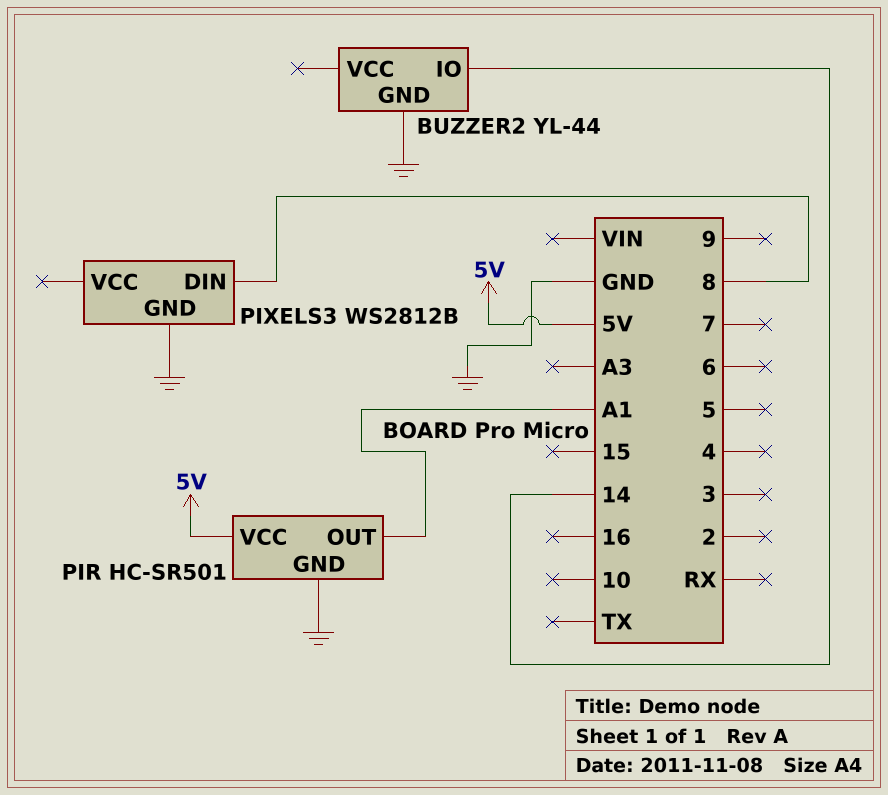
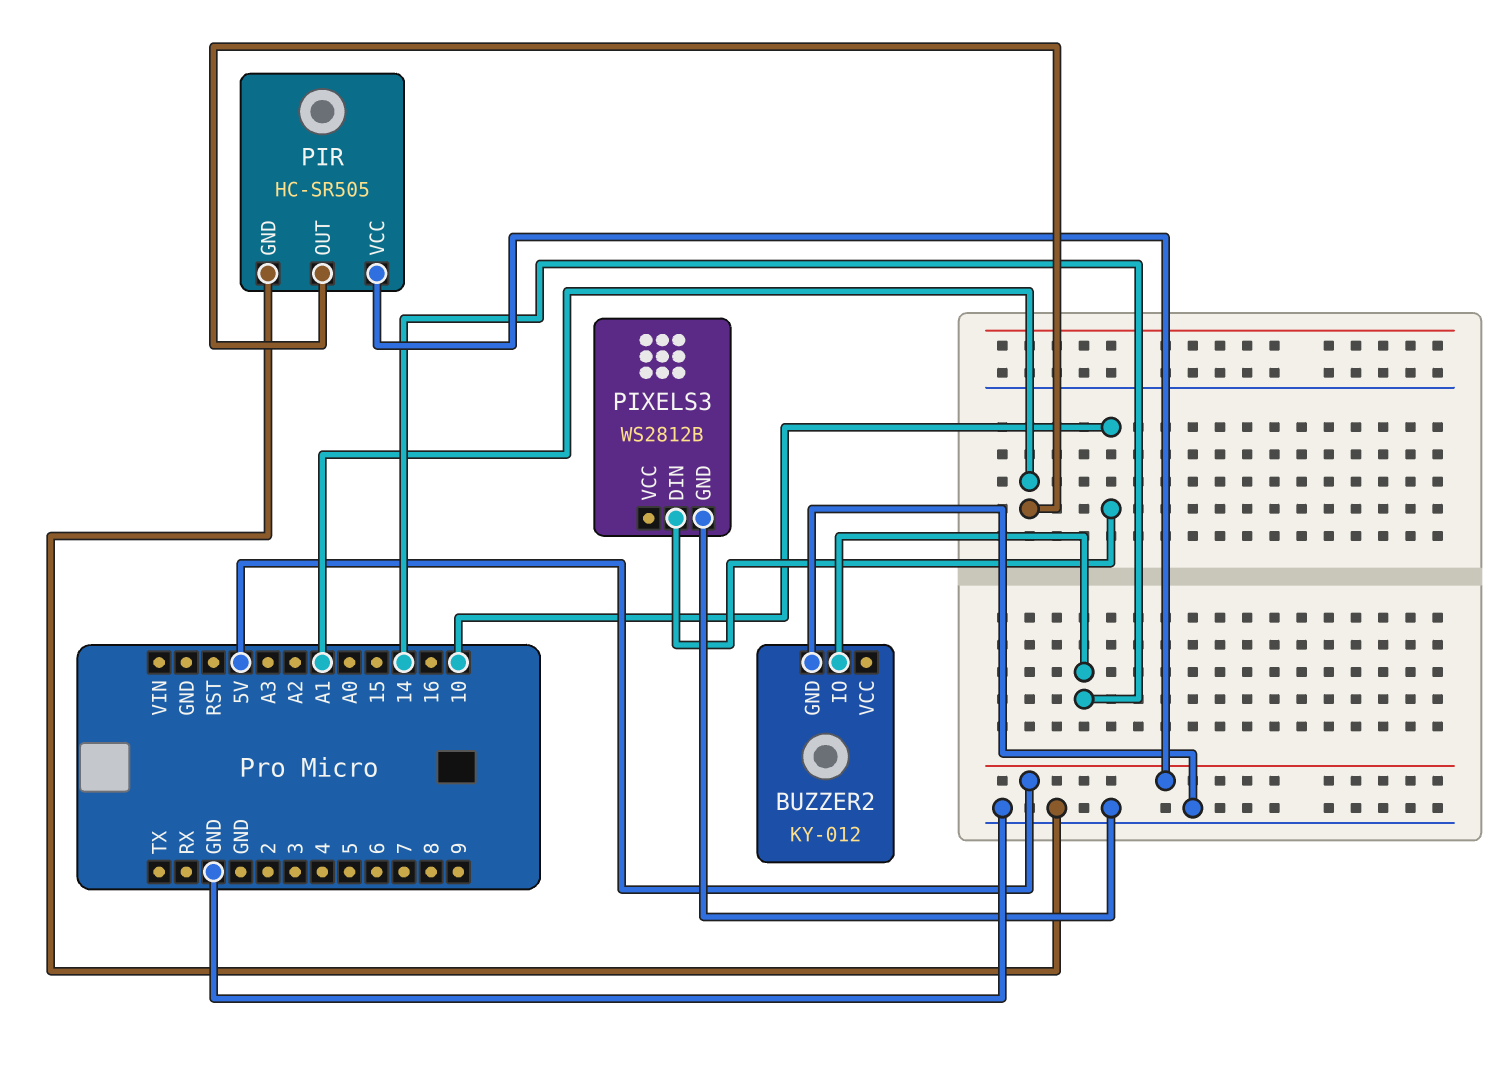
BUZZER2: YL-44 -> KY-012
PIR: HC-SR501 -> HC-SR505
PIXELS3 pin DIN: 8 -> 10

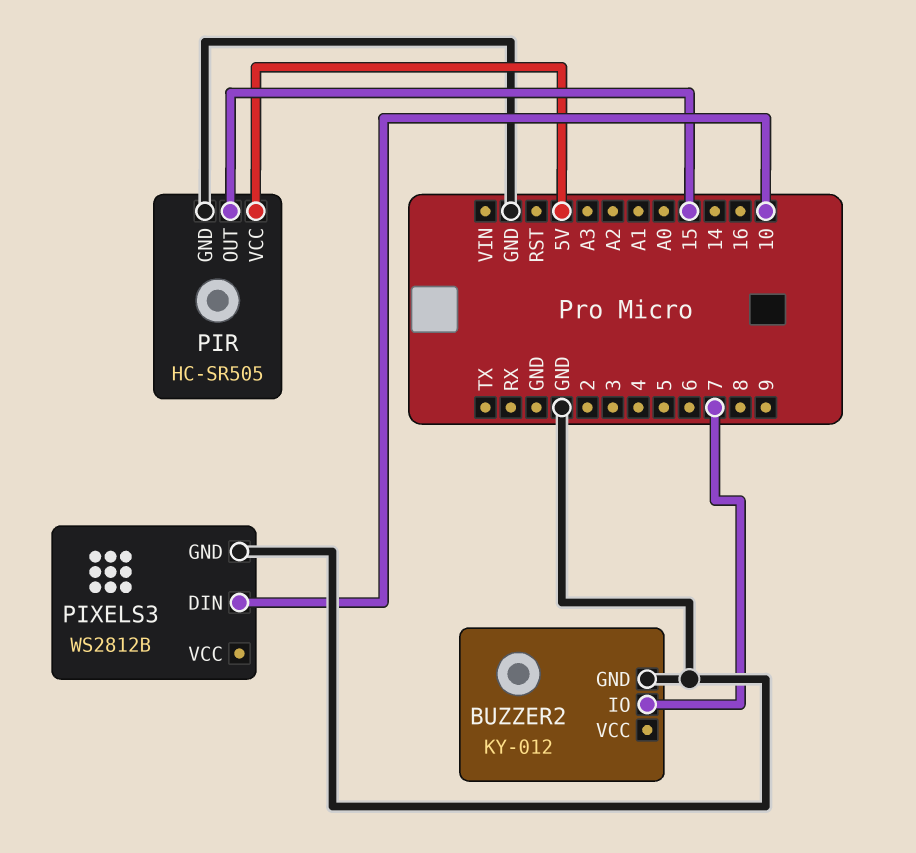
BUZZER2 pin IO: 14 -> 7
PIR pin OUT: A1 -> 15

